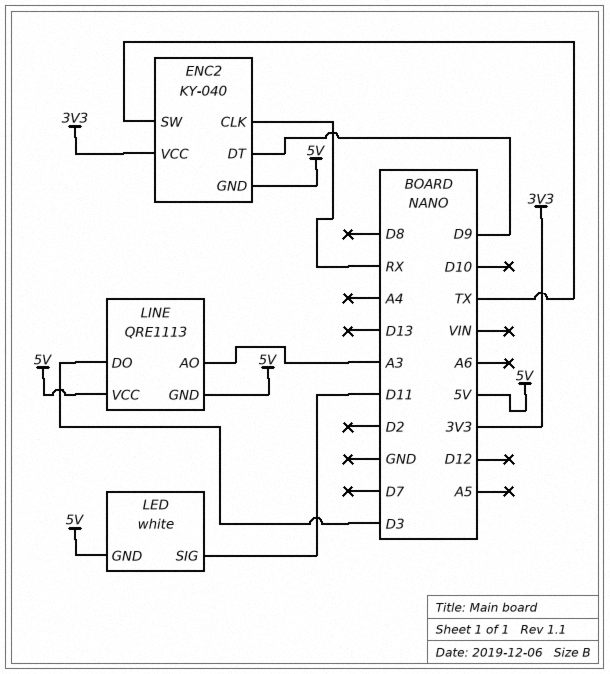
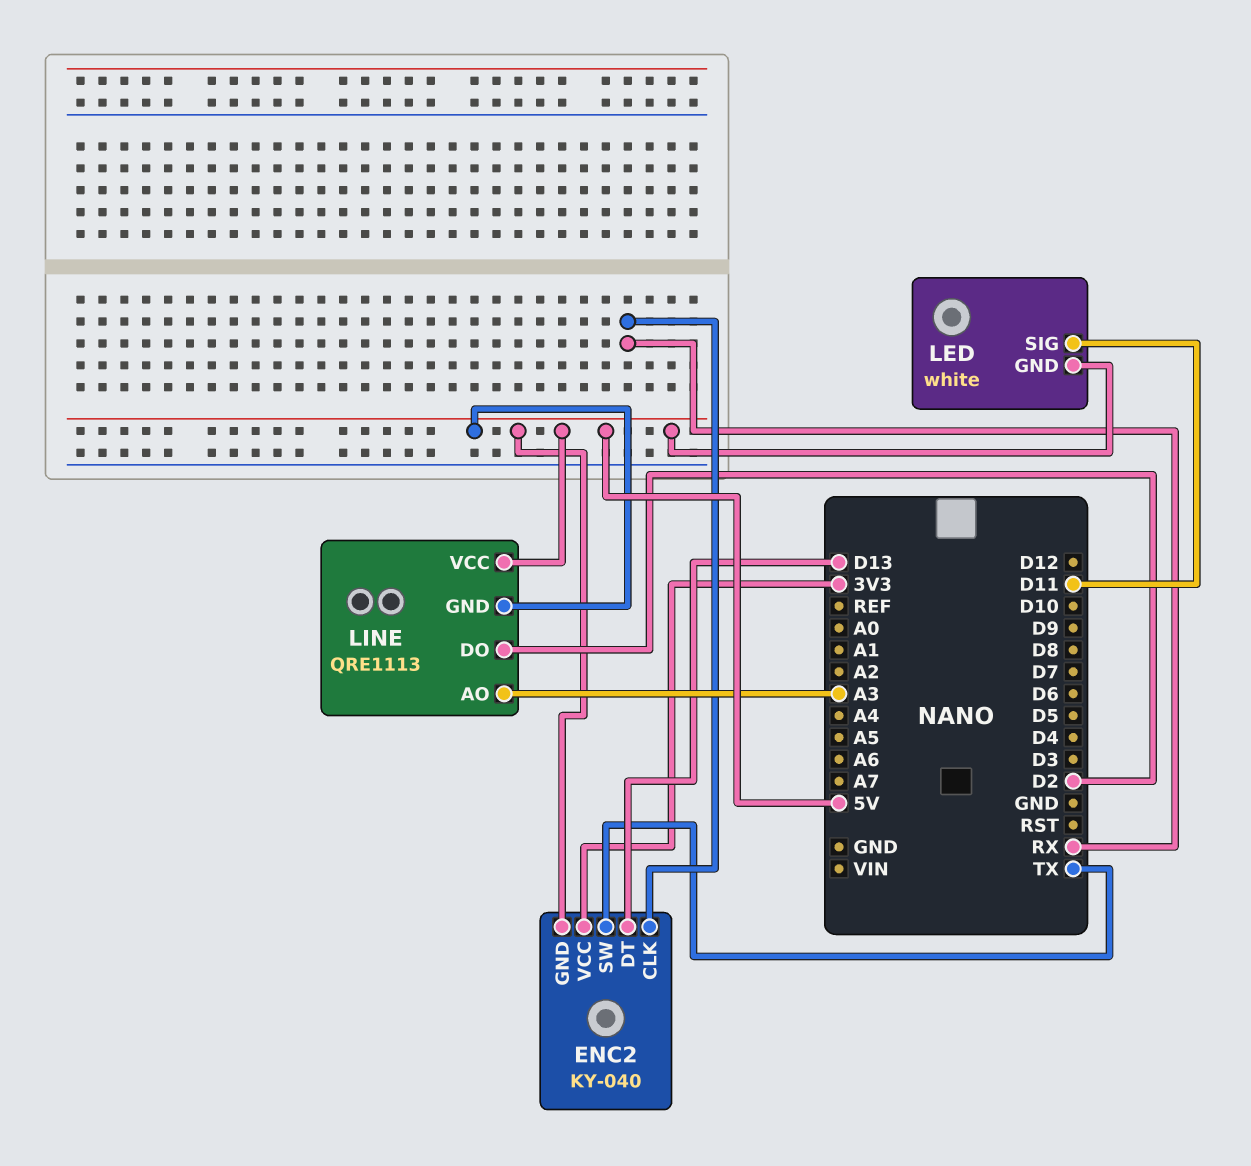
ENC2 pin DT: D9 -> D13
LINE pin DO: D3 -> D2

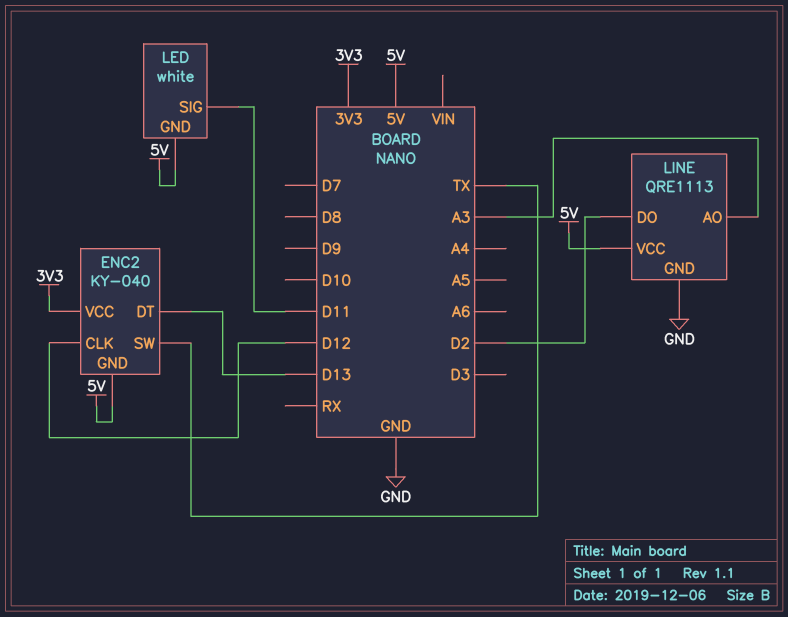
ENC2 pin CLK: RX -> D12
LINE pin GND: 5V -> GND

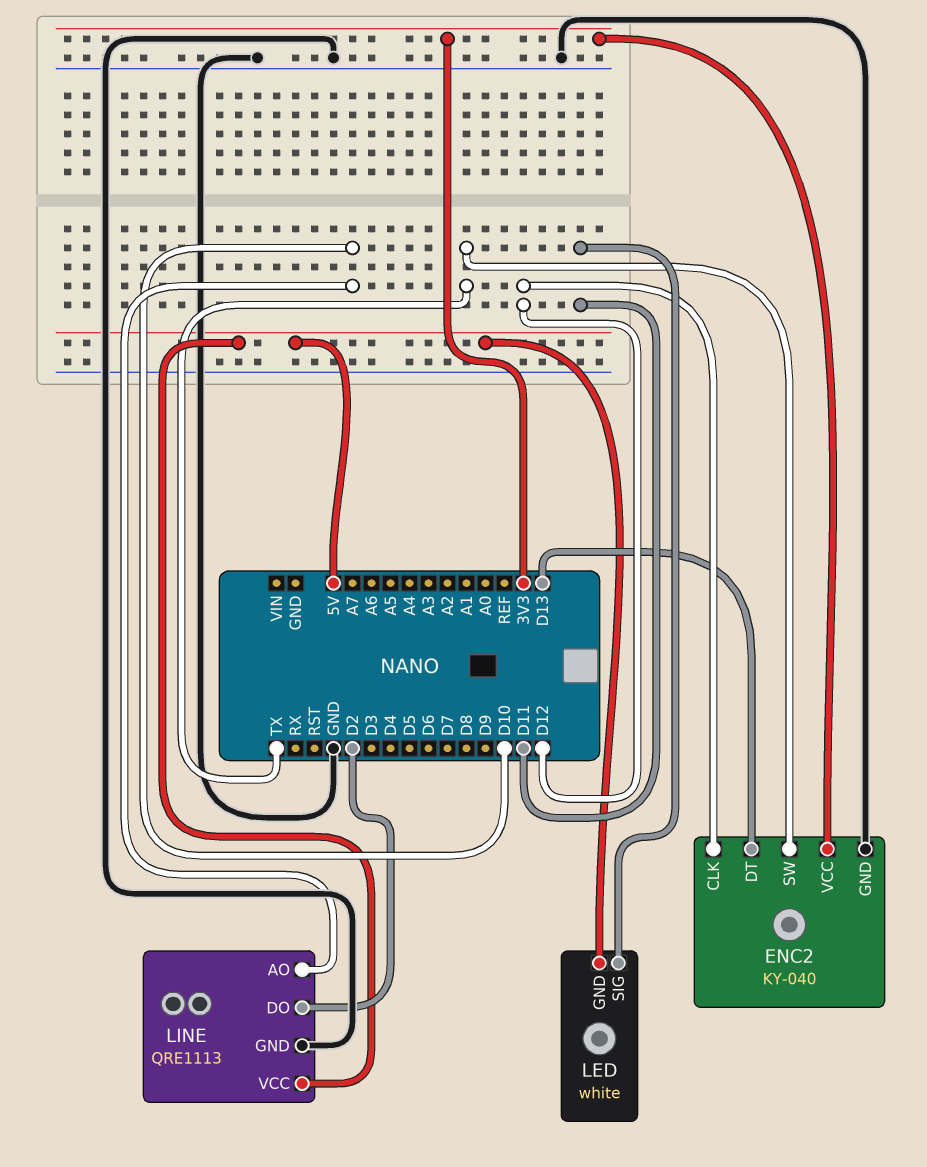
ENC2 pin GND: 5V -> GND
LINE pin AO: A3 -> D10

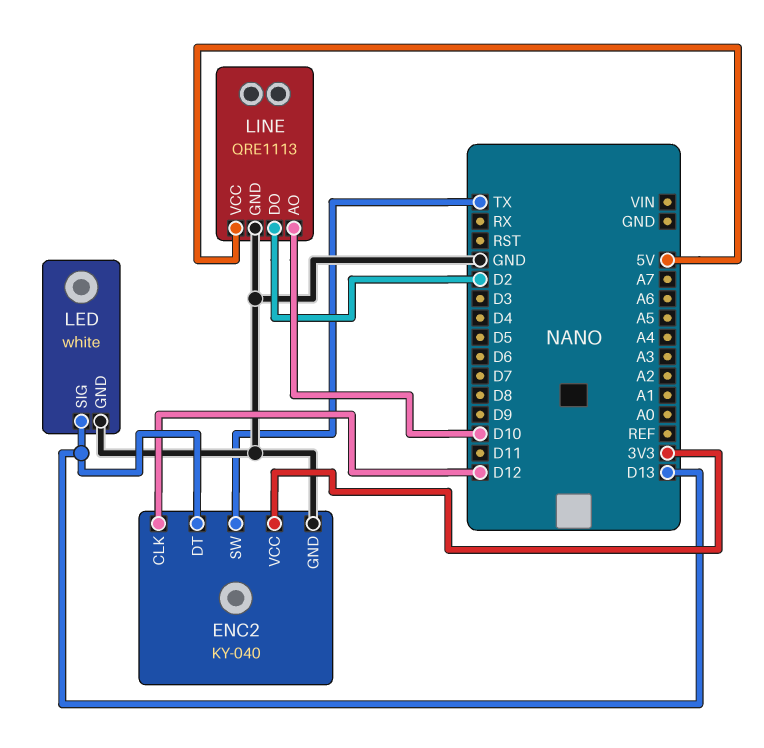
LED pin GND: 5V -> GND
LED pin SIG: D11 -> D13

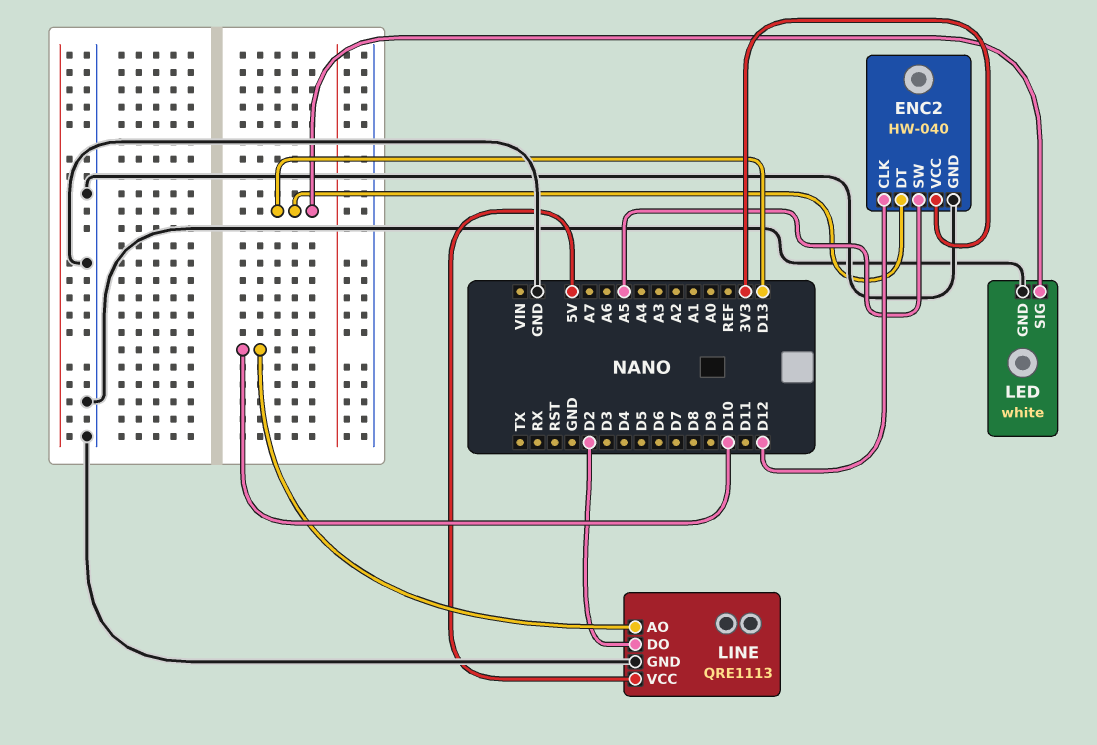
ENC2: KY-040 -> HW-040
ENC2 pin SW: TX -> A5

